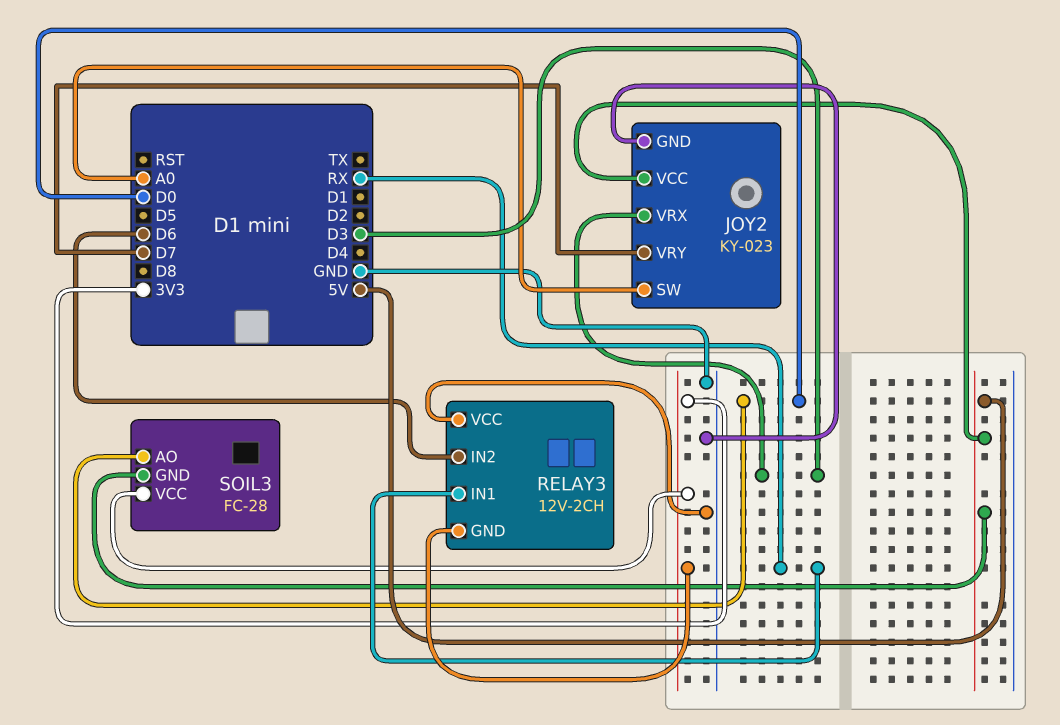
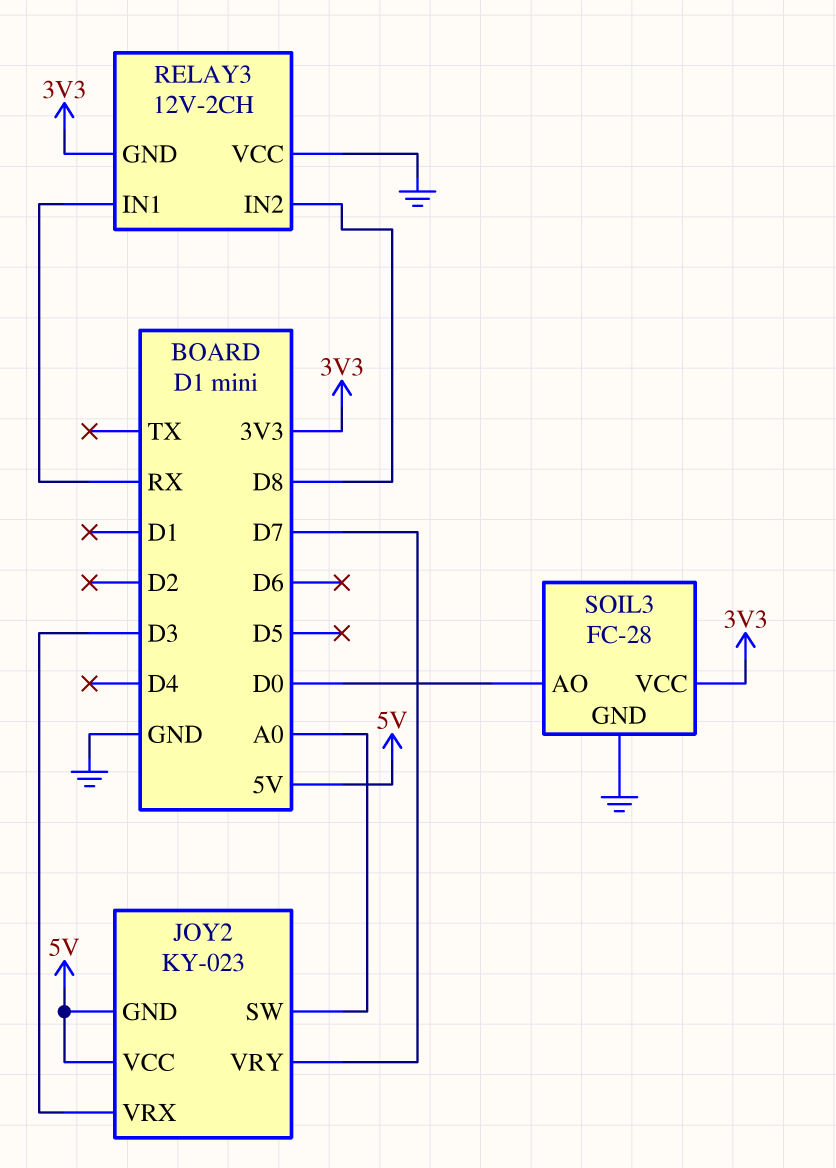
JOY2 pin GND: GND -> 5V
RELAY3 pin IN2: D6 -> D8
SOIL3 pin GND: 5V -> GND

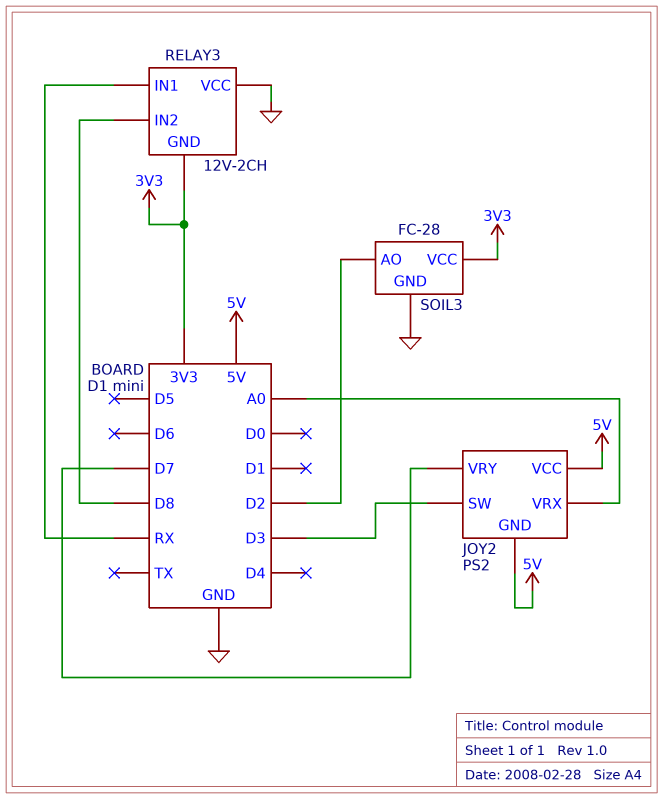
JOY2: KY-023 -> PS2
JOY2 pin SW: A0 -> D3
JOY2 pin VRX: D3 -> A0
SOIL3 pin AO: D0 -> D2

